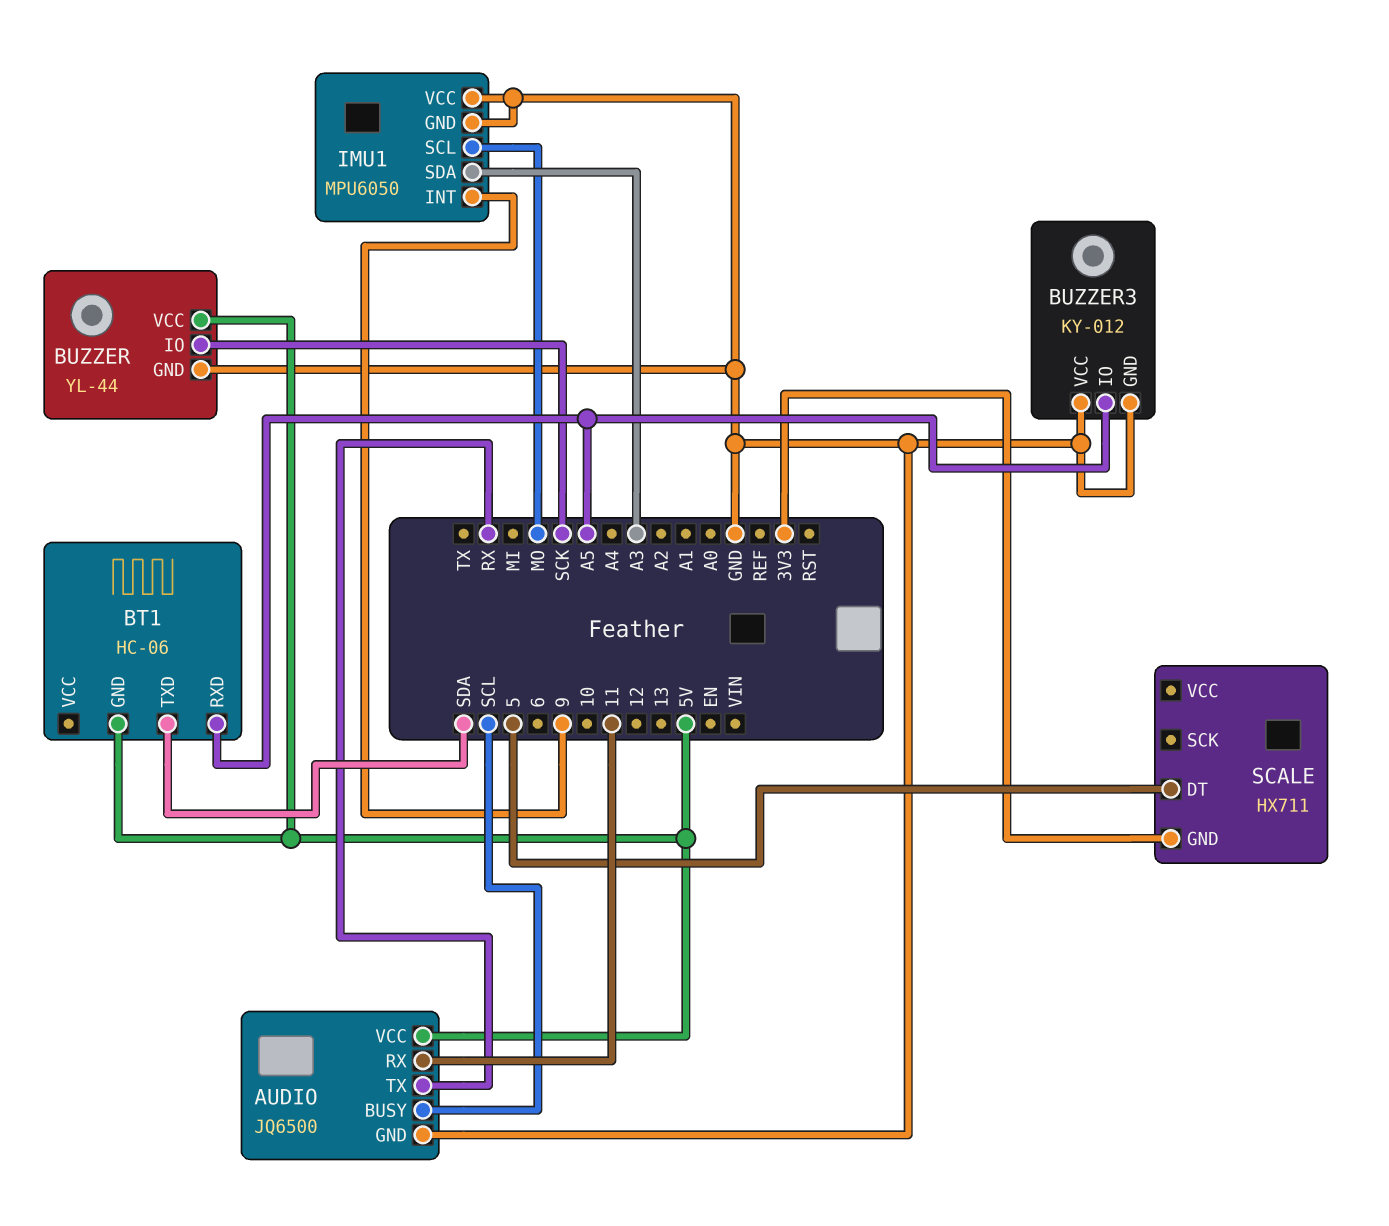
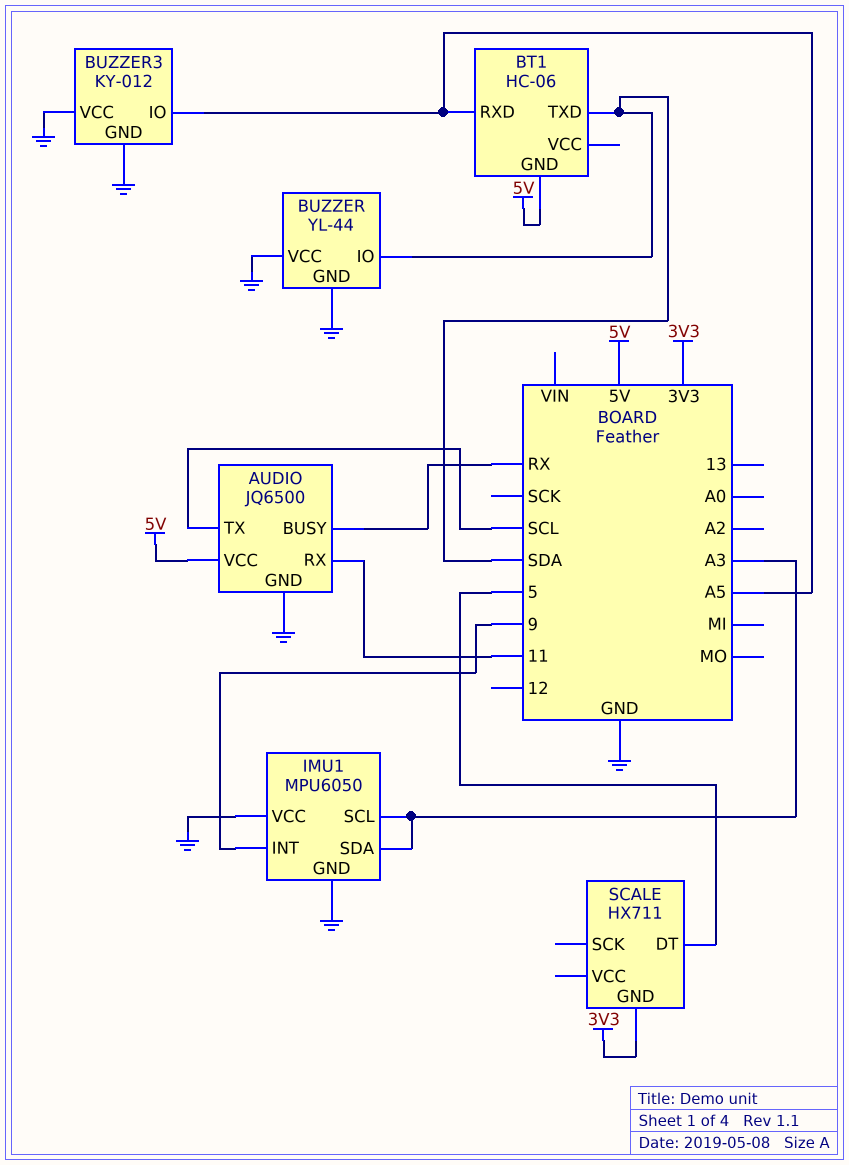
AUDIO pin BUSY: SCL -> RX
AUDIO pin TX: RX -> SCL
BUZZER pin IO: SCK -> SDA
BUZZER pin VCC: 5V -> GND
IMU1 pin SCL: MO -> A3

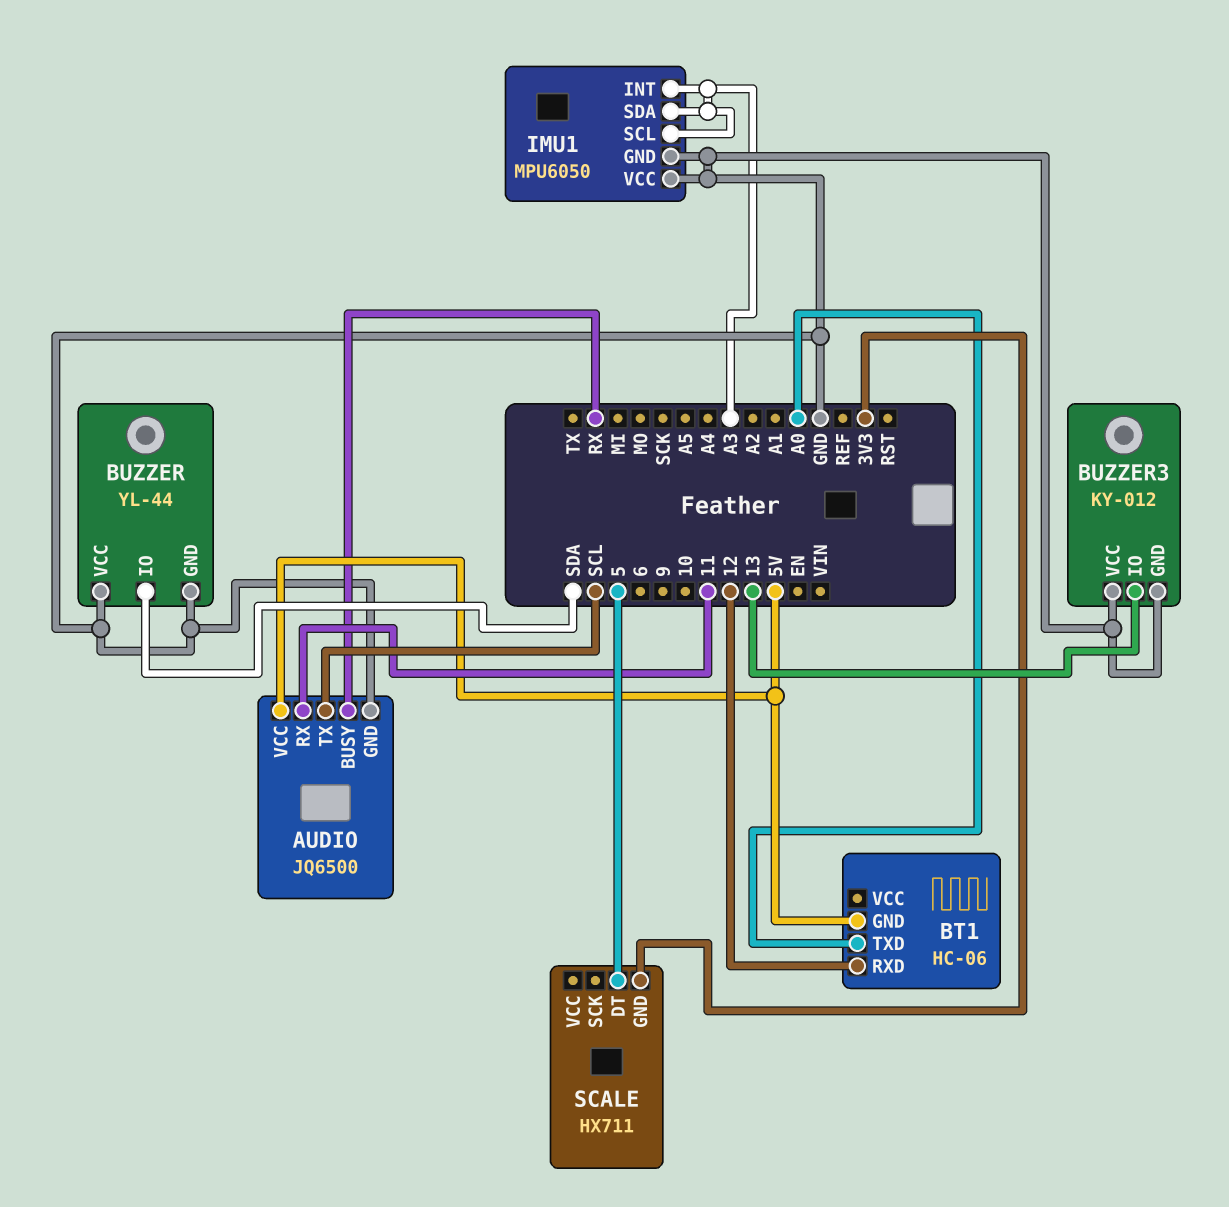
BT1 pin RXD: A5 -> 12
BT1 pin TXD: SDA -> A0
BUZZER3 pin IO: A5 -> 13
IMU1 pin INT: 9 -> A3

